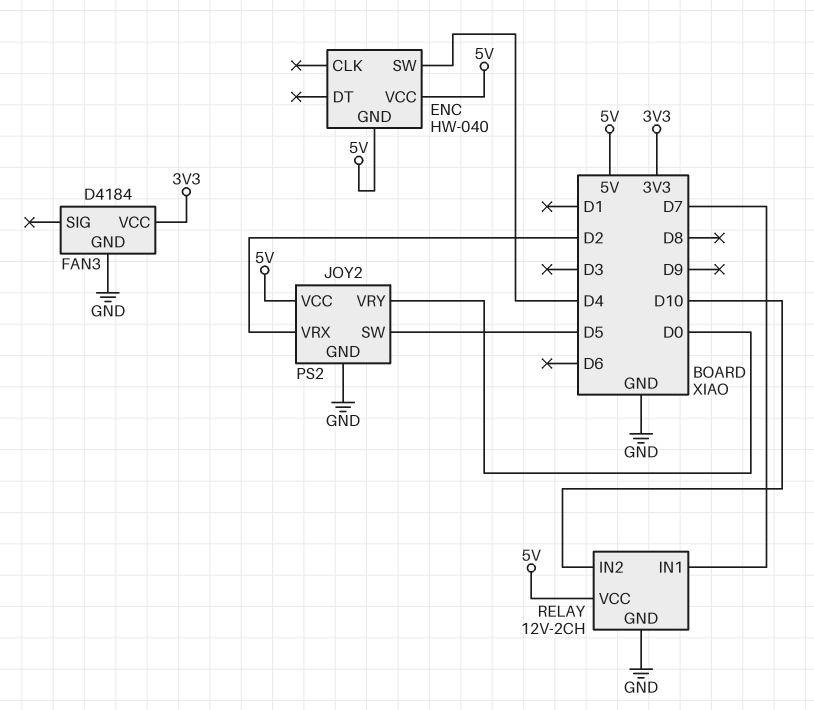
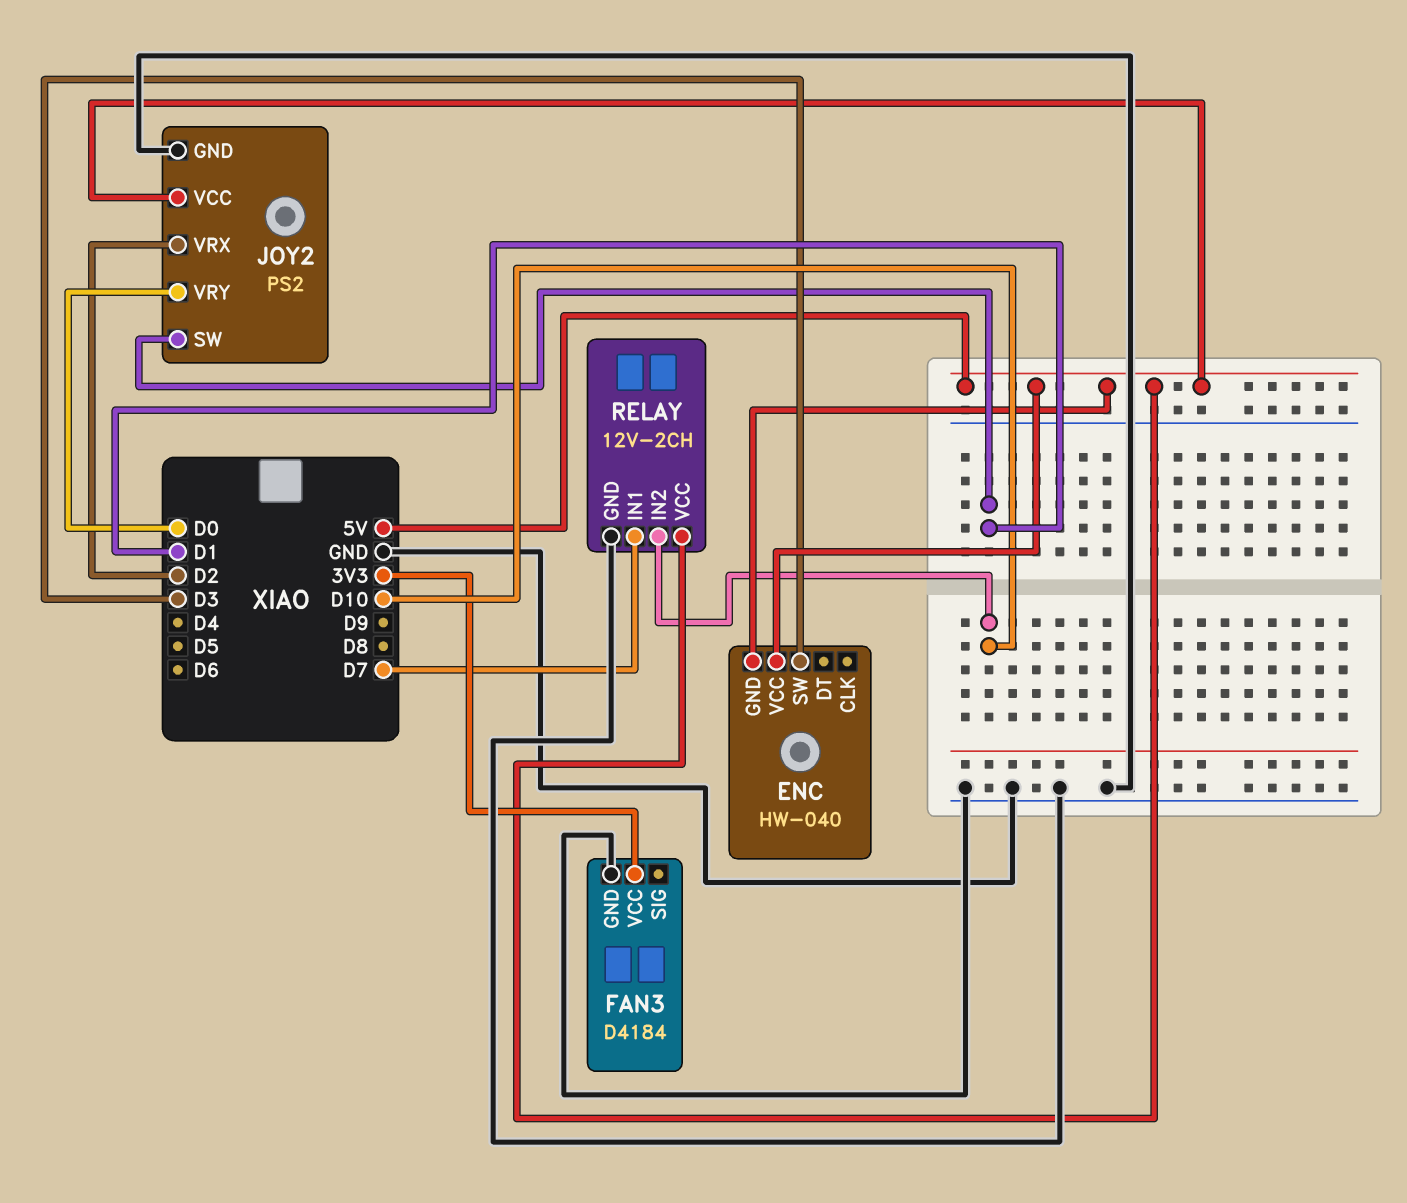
ENC pin SW: D4 -> D3
JOY2 pin SW: D5 -> D1

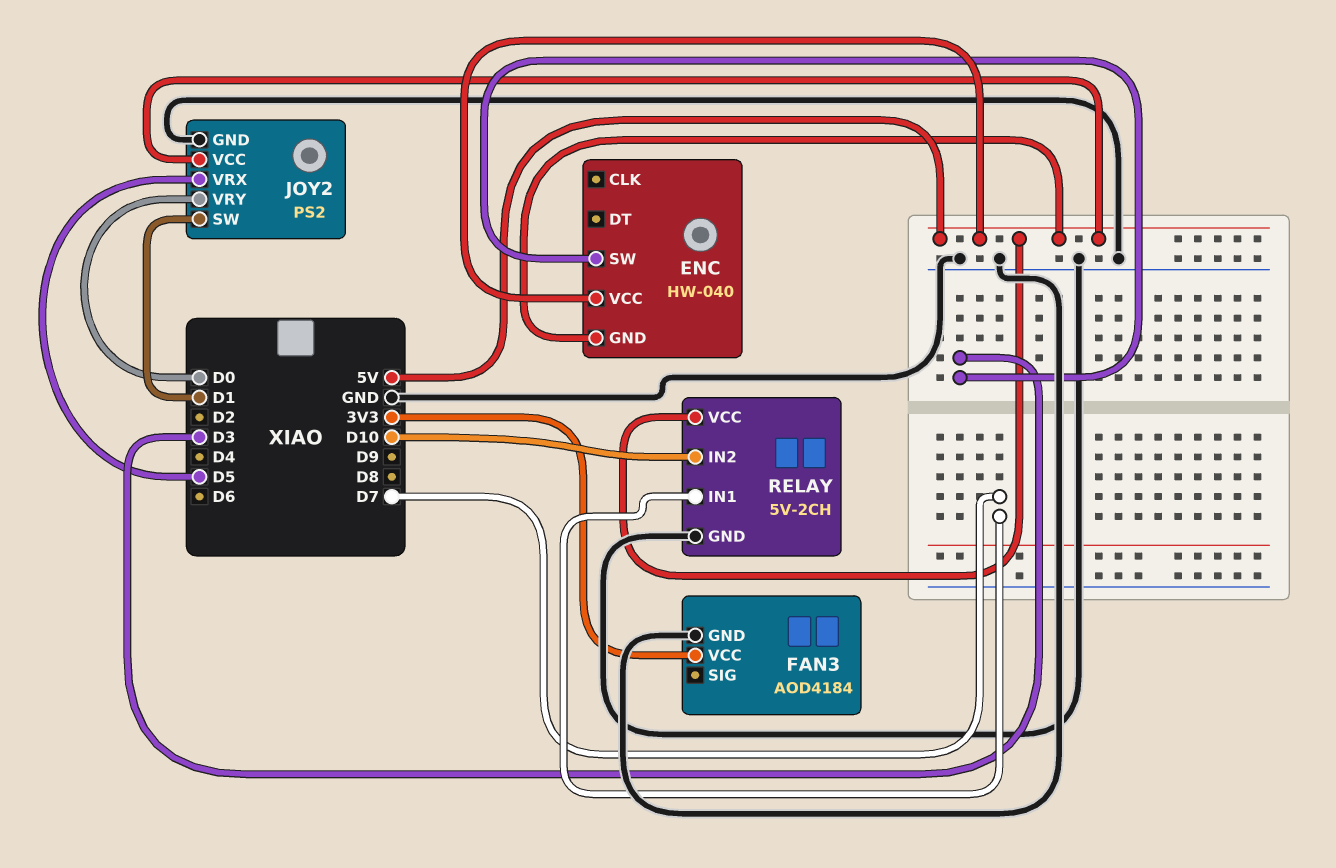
FAN3: D4184 -> AOD4184
JOY2 pin VRX: D2 -> D5
RELAY: 12V-2CH -> 5V-2CH

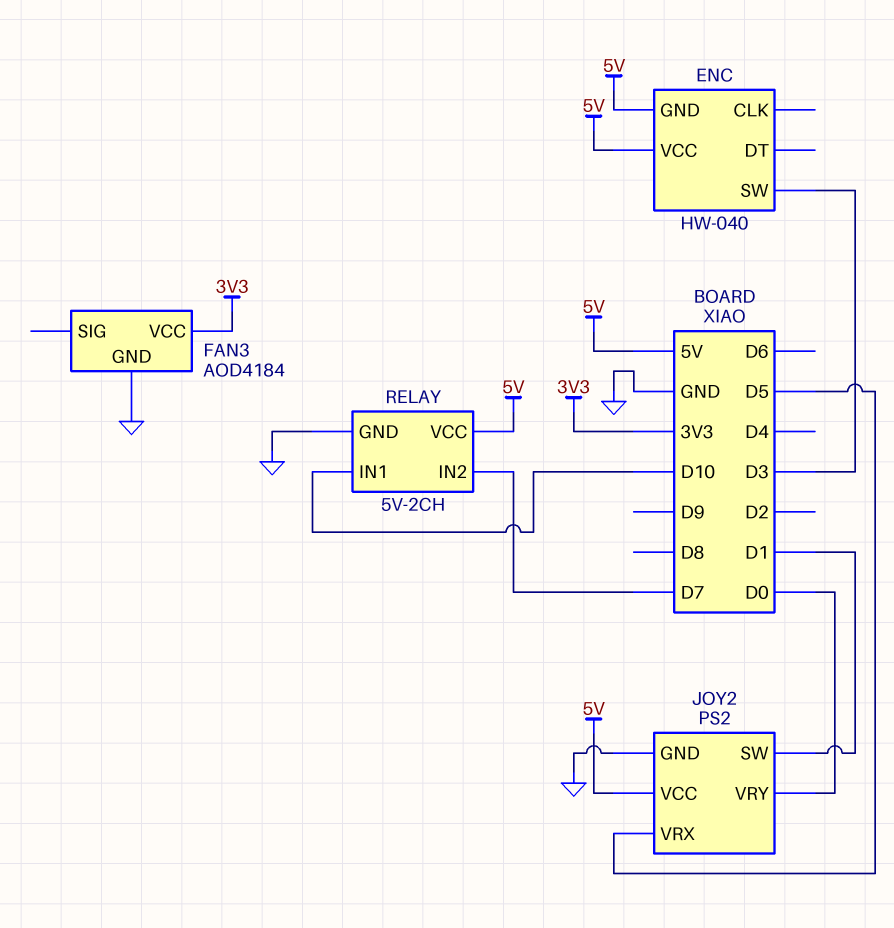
RELAY pin IN1: D7 -> D10
RELAY pin IN2: D10 -> D7

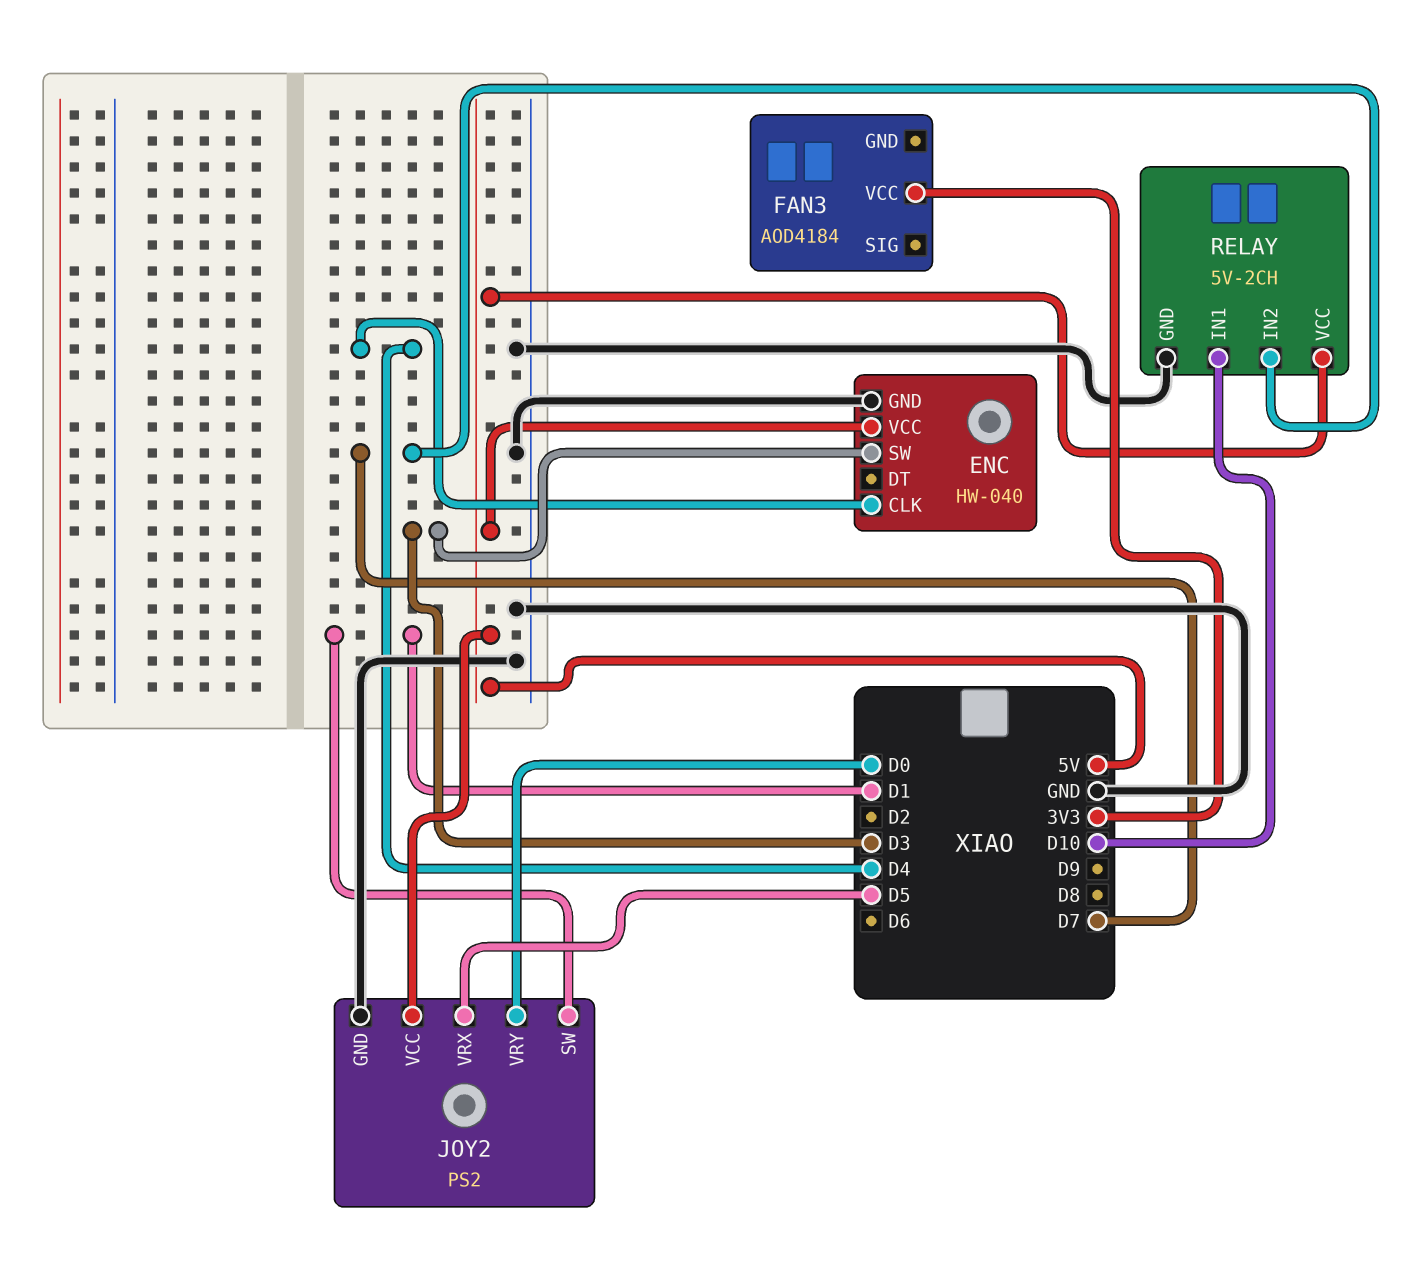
ENC pin CLK: none -> D4
ENC pin GND: 5V -> GND
FAN3 pin GND: GND -> none

